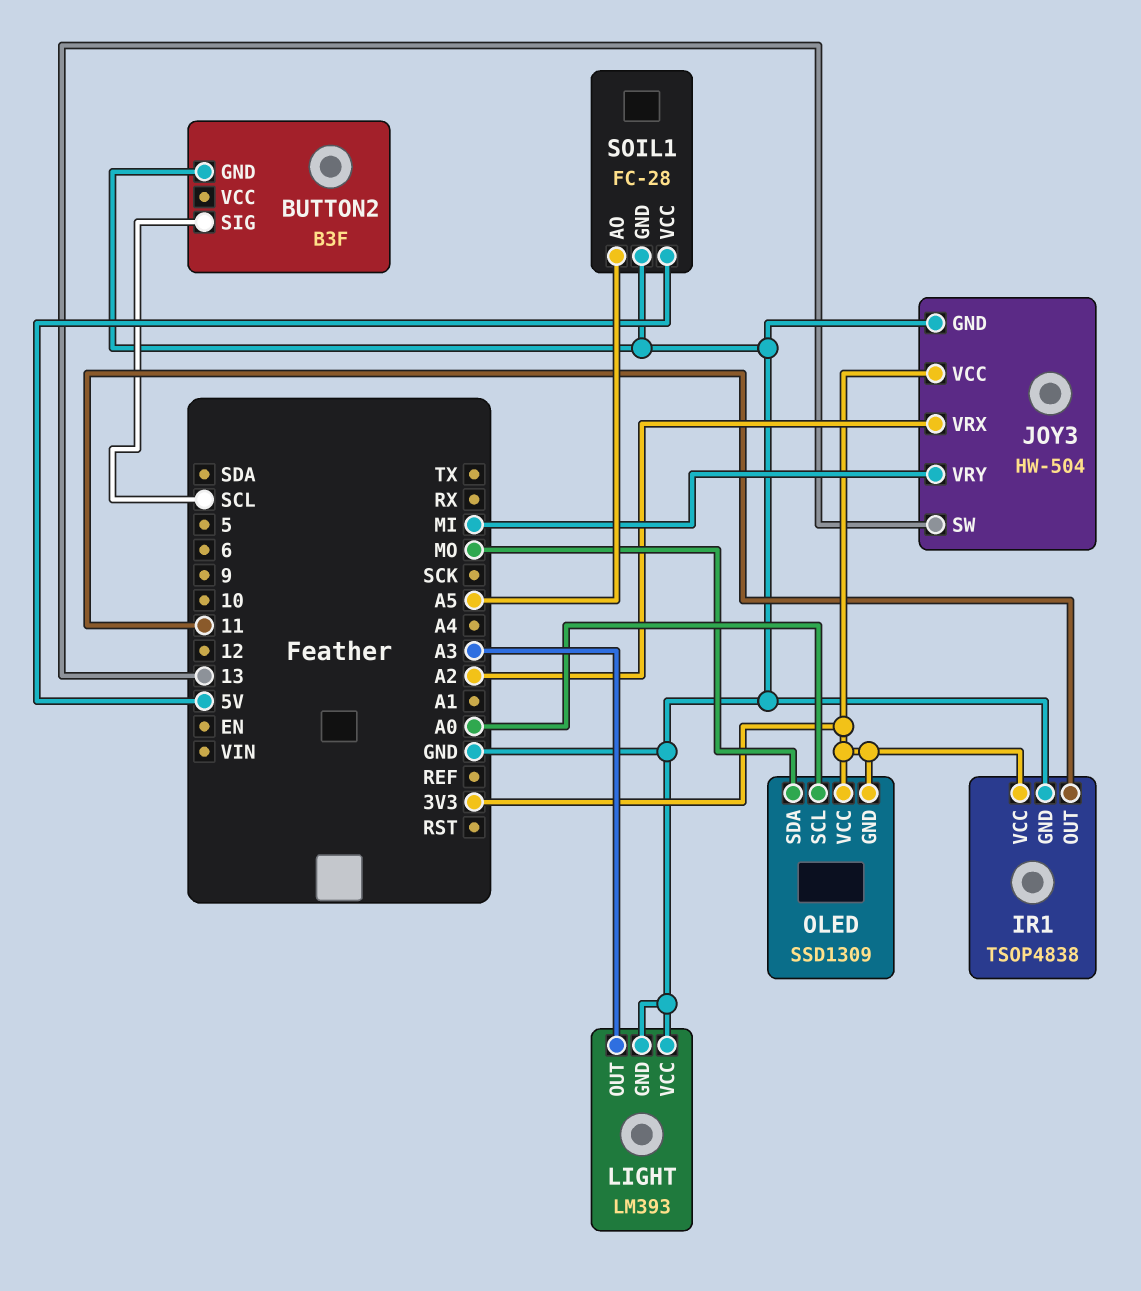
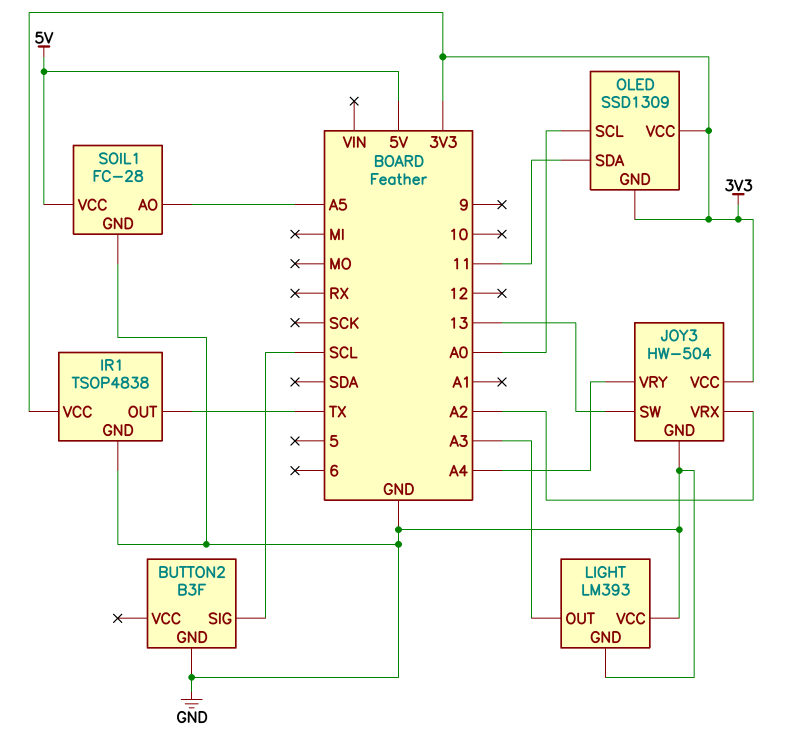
IR1 pin OUT: 11 -> TX
JOY3 pin VRY: MI -> A4
OLED pin SDA: MO -> 11

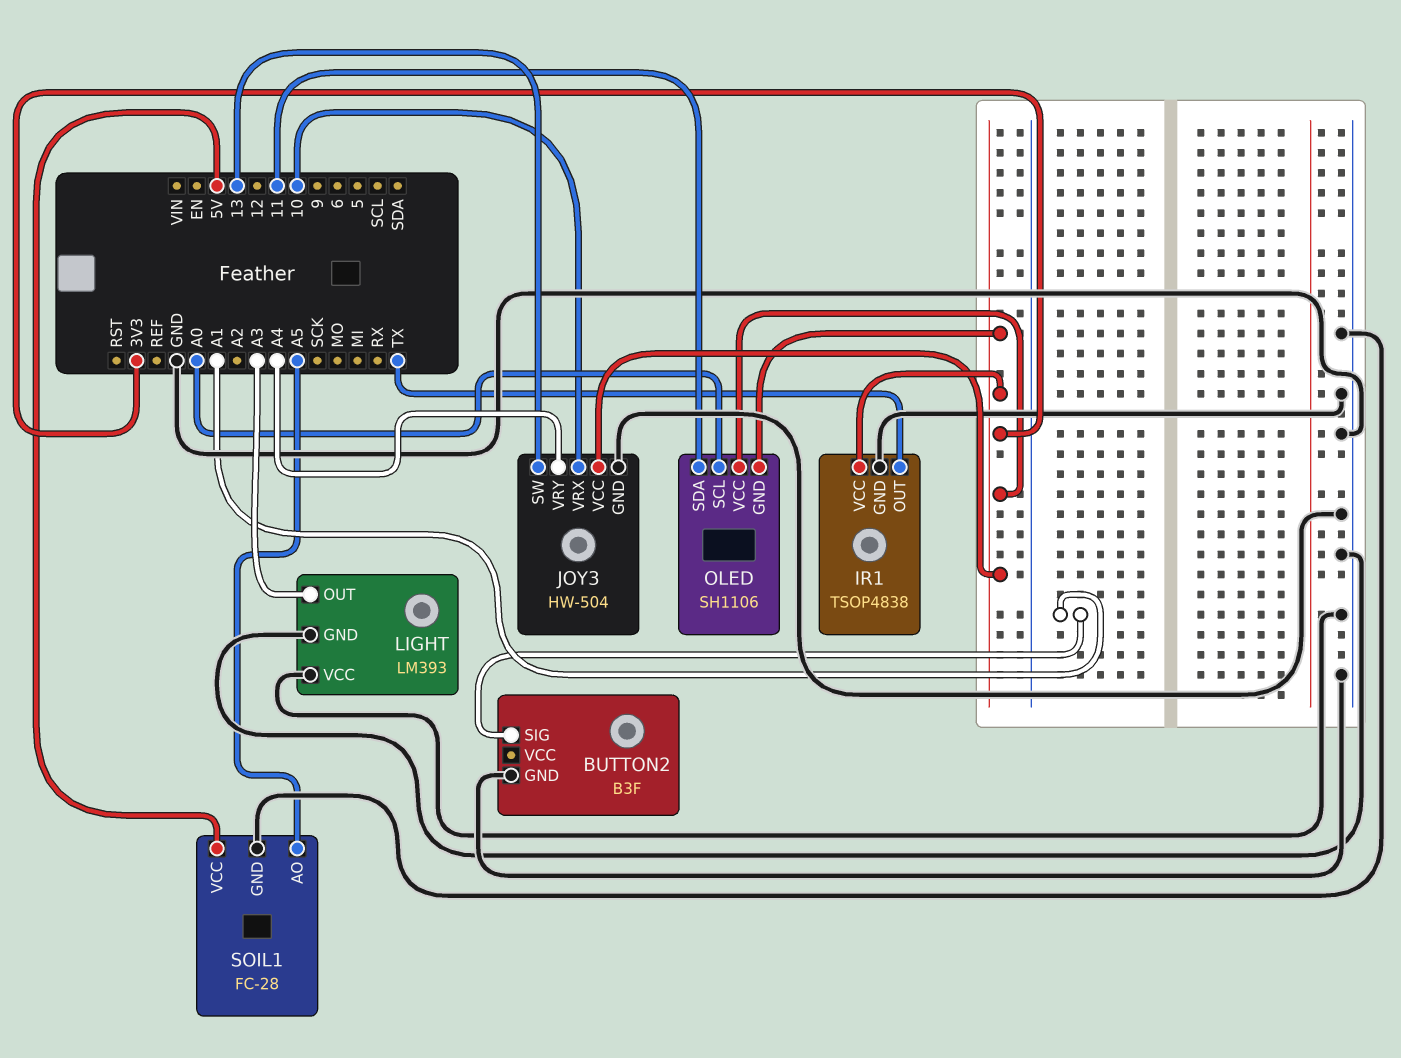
BUTTON2 pin SIG: SCL -> A1
JOY3 pin VRX: A2 -> 10
OLED: SSD1309 -> SH1106

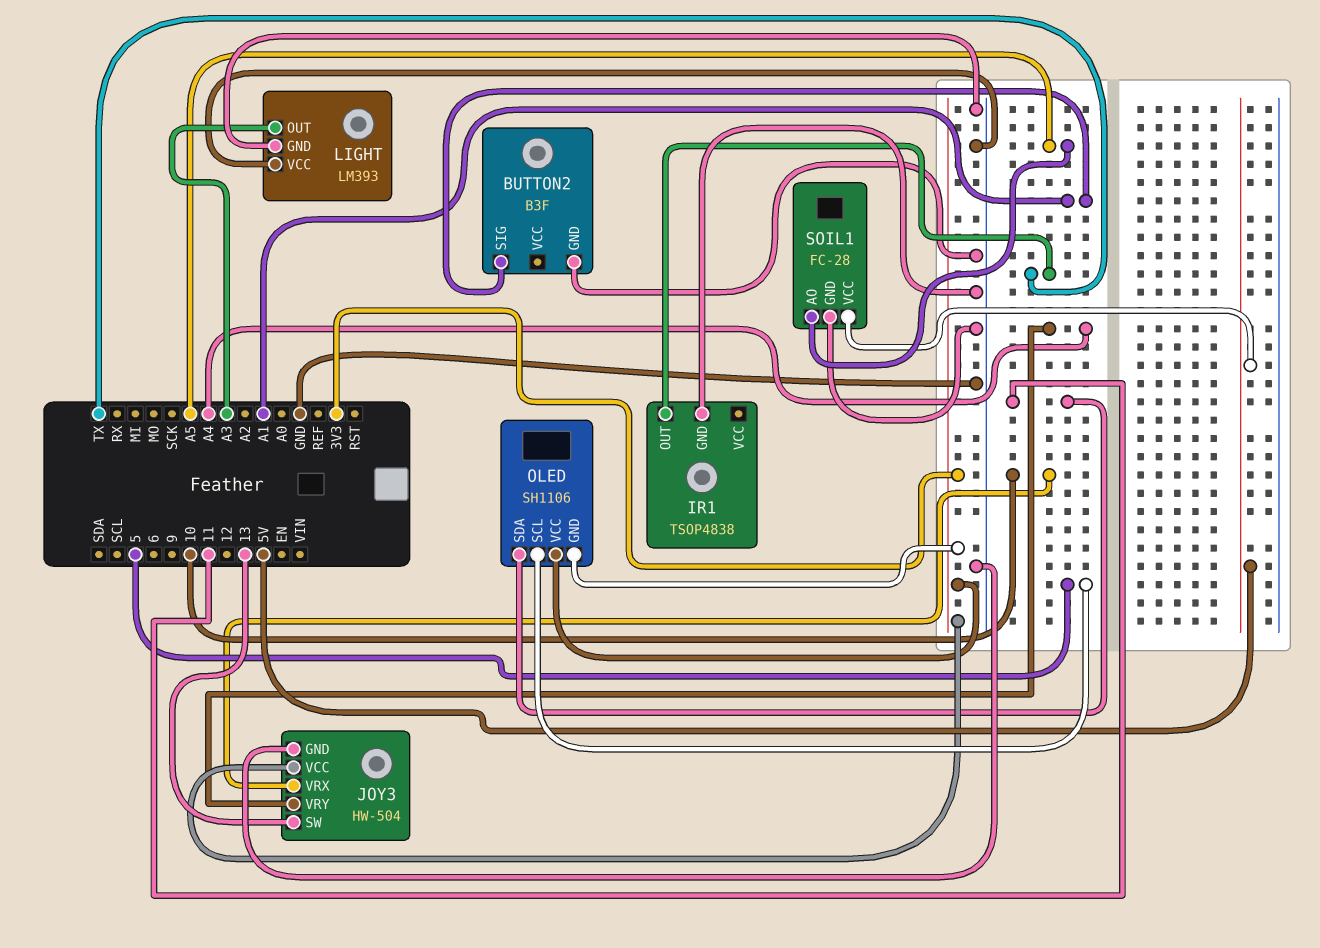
IR1 pin VCC: 3V3 -> none
OLED pin SCL: A0 -> 5

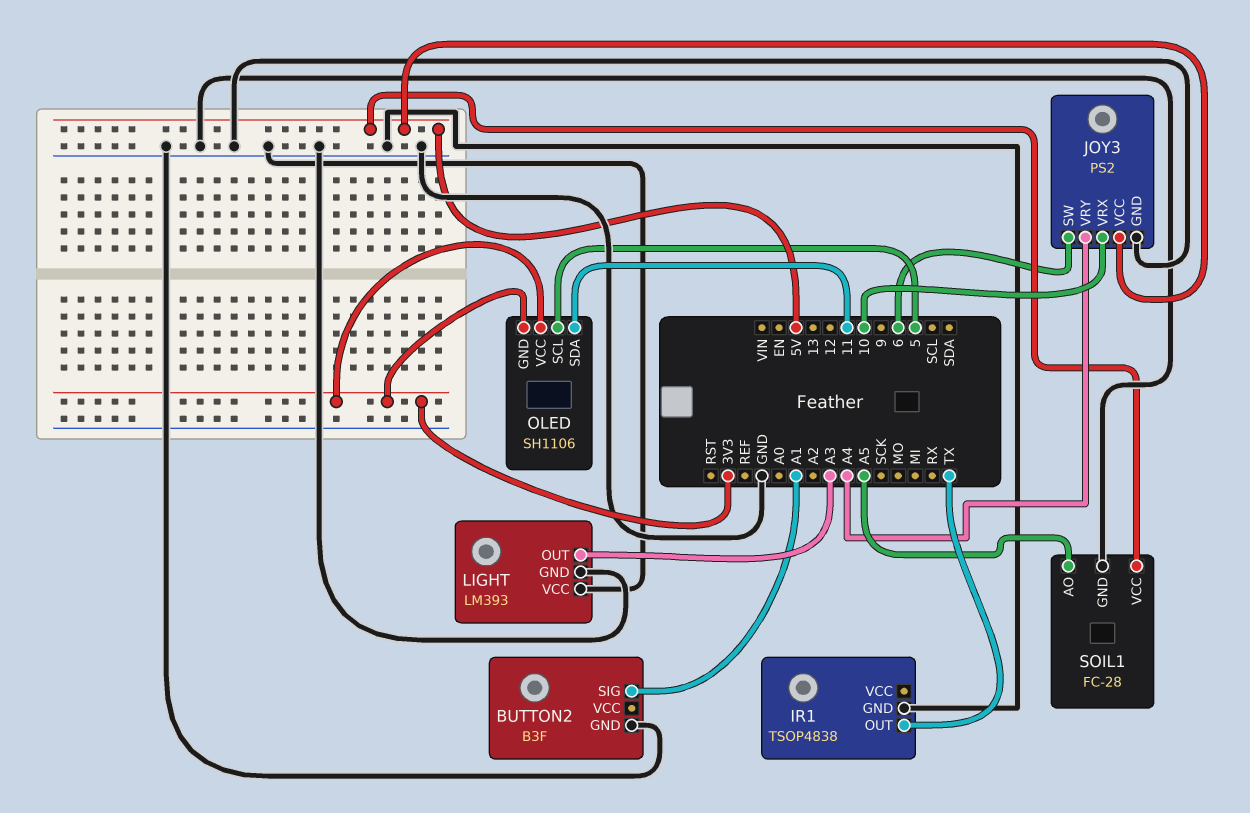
JOY3: HW-504 -> PS2
JOY3 pin SW: 13 -> 6
JOY3 pin VCC: 3V3 -> 5V

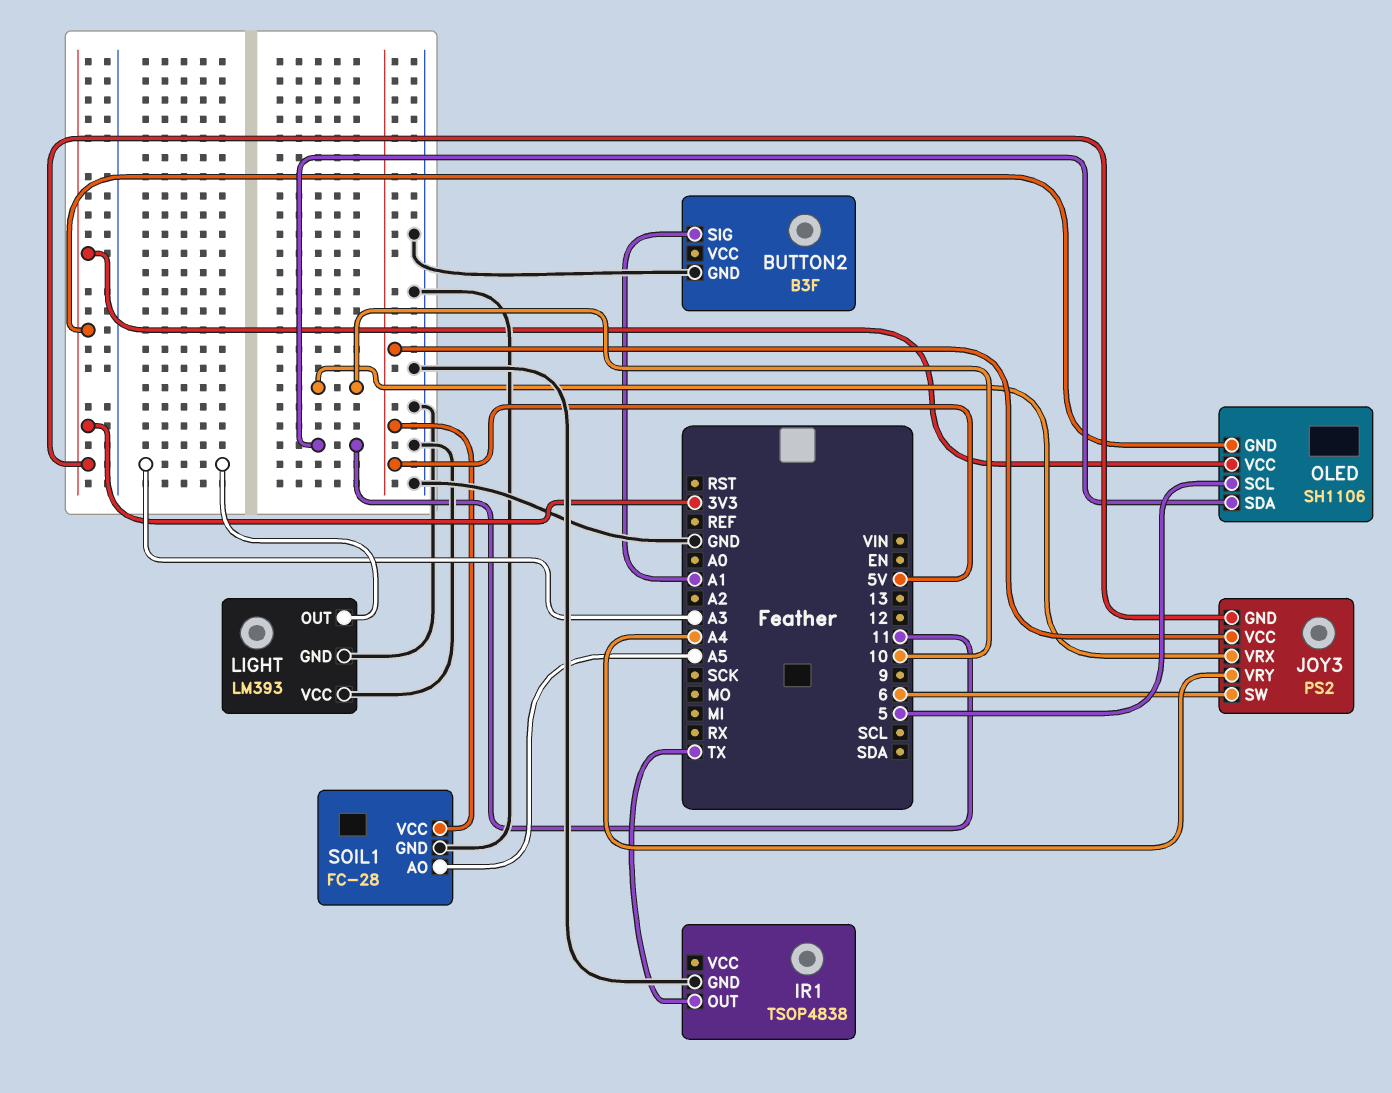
JOY3 pin GND: GND -> 3V3

